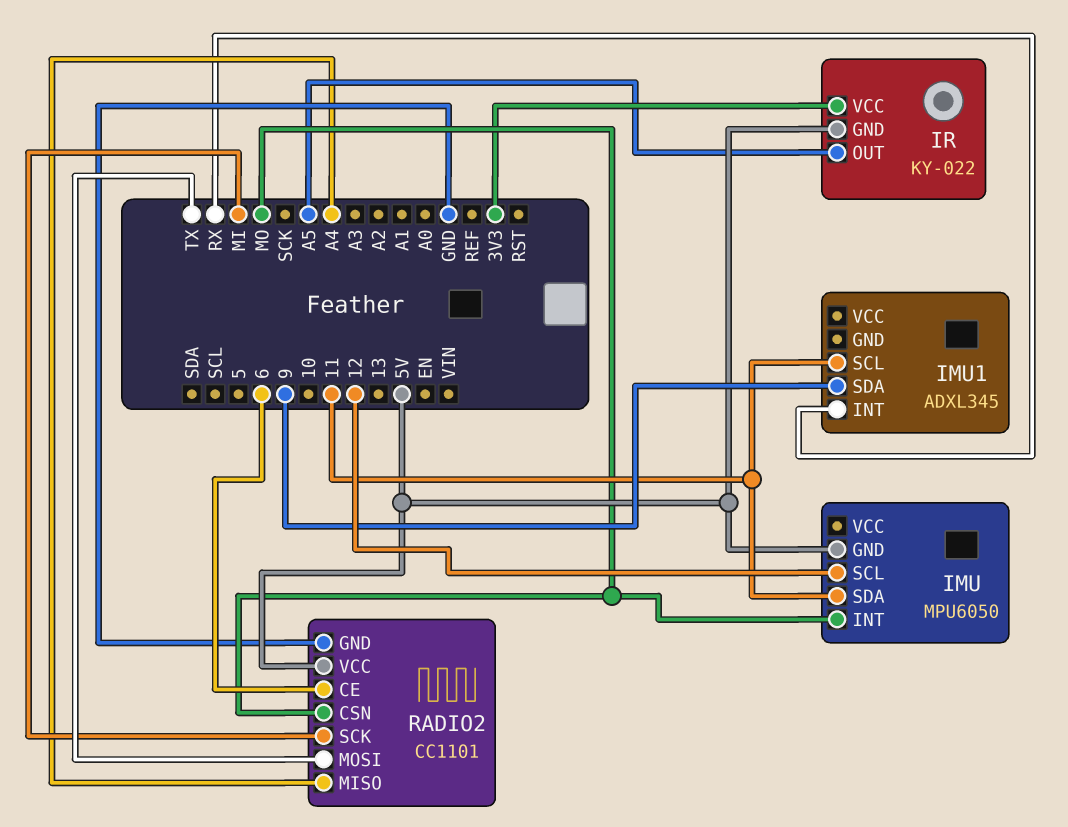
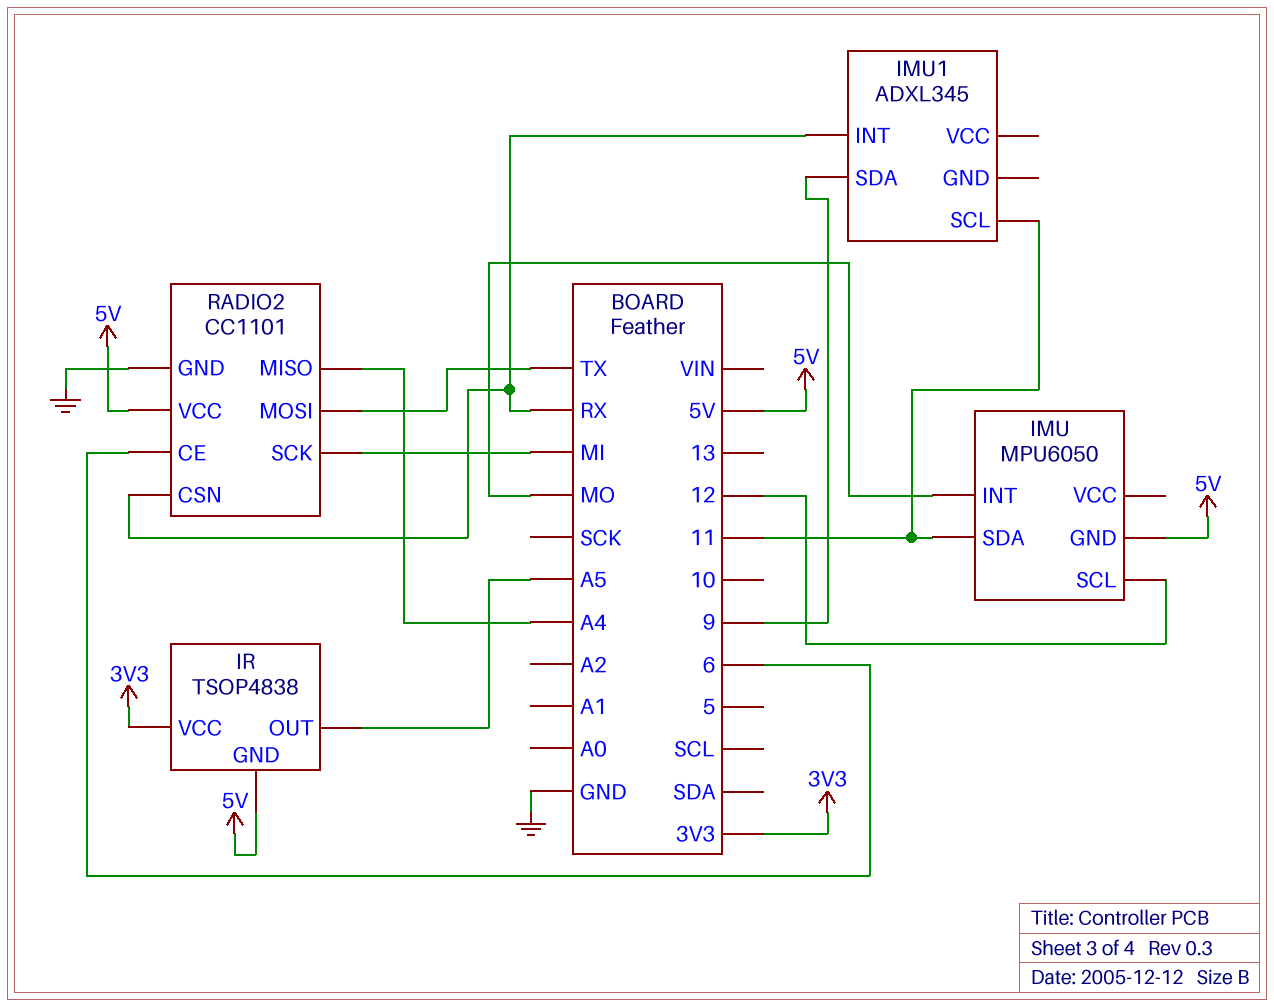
IR: KY-022 -> TSOP4838
RADIO2 pin CSN: MO -> RX

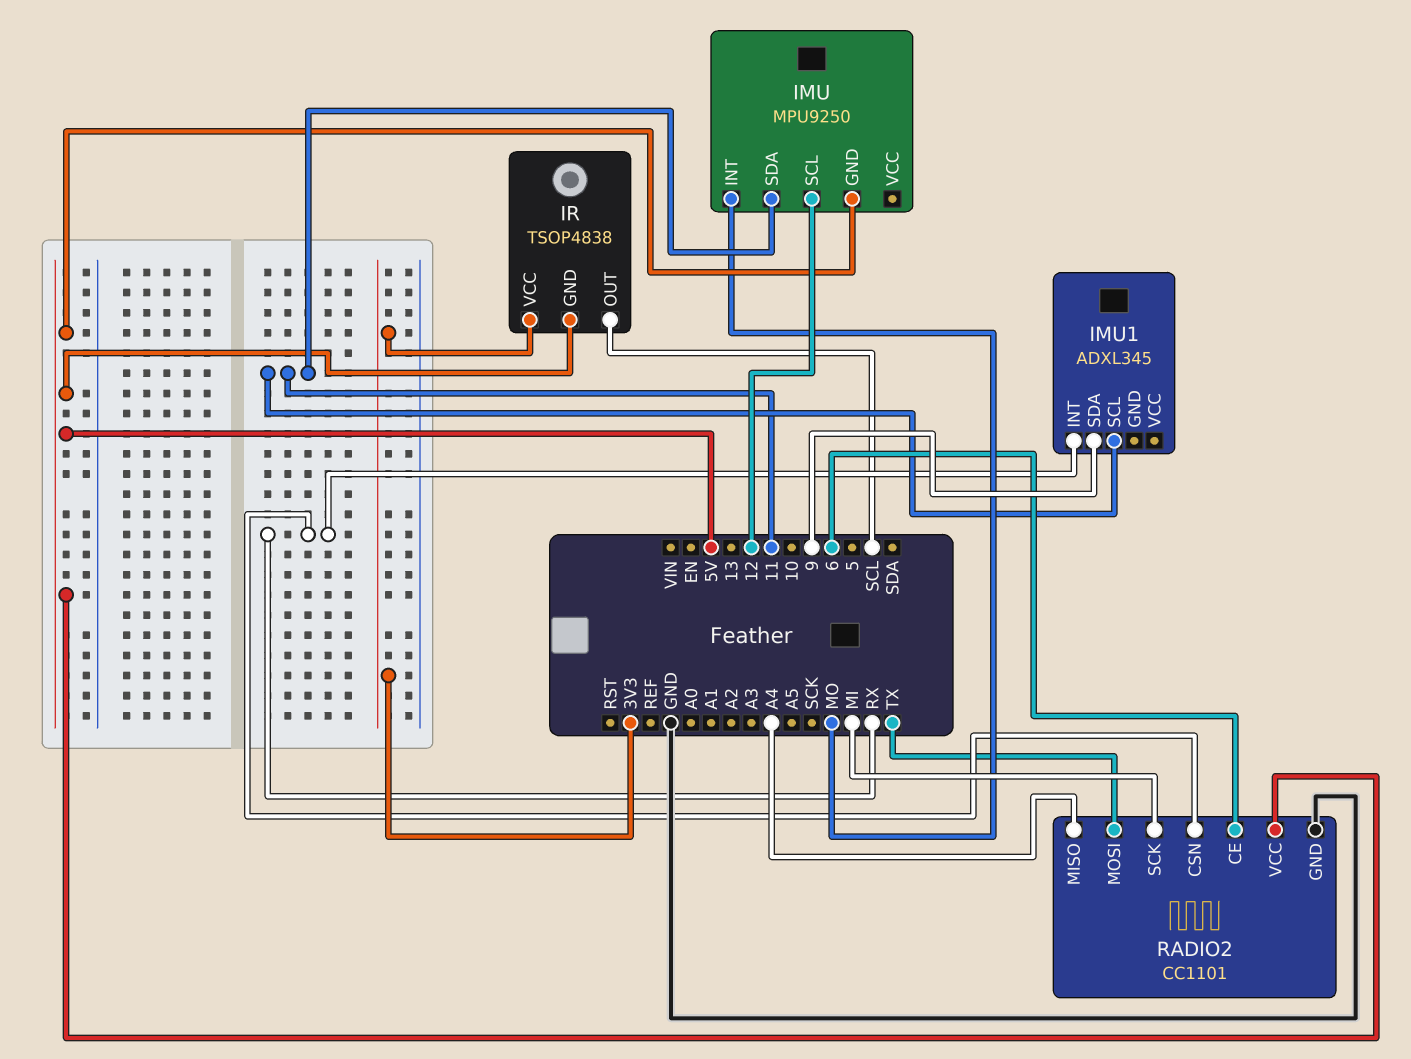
IMU: MPU6050 -> MPU9250
IR pin OUT: A5 -> SCL

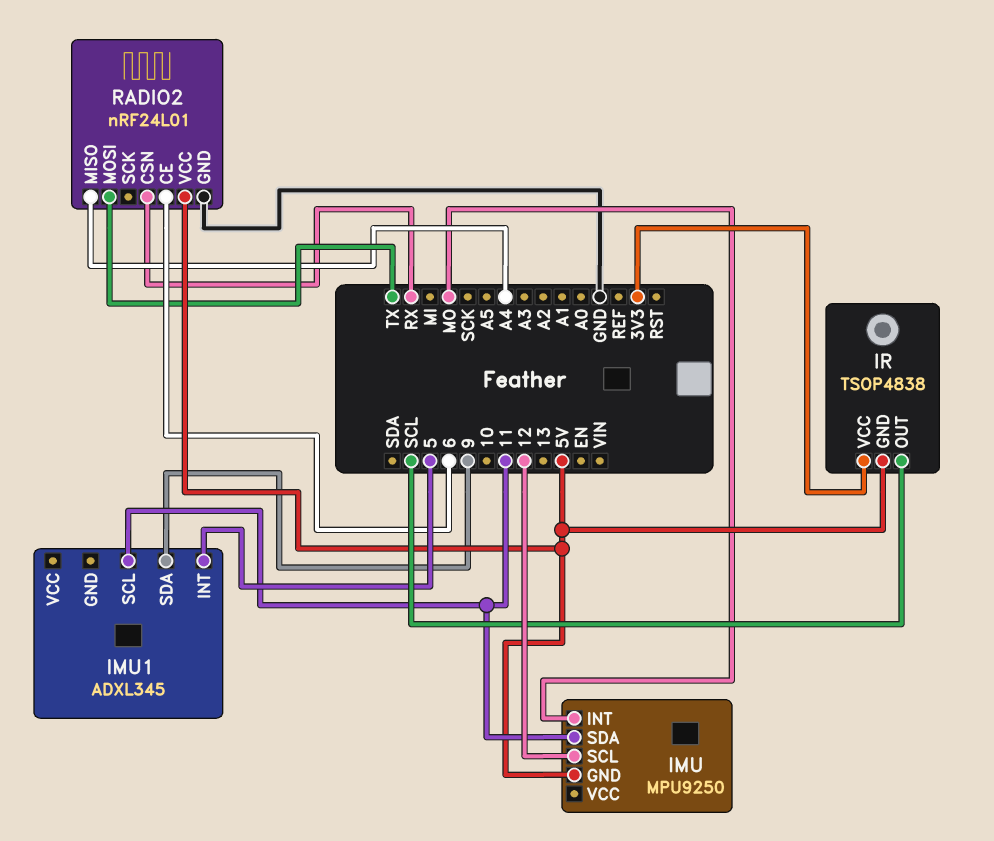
IMU1 pin INT: RX -> 5
RADIO2: CC1101 -> nRF24L01
RADIO2 pin SCK: MI -> none

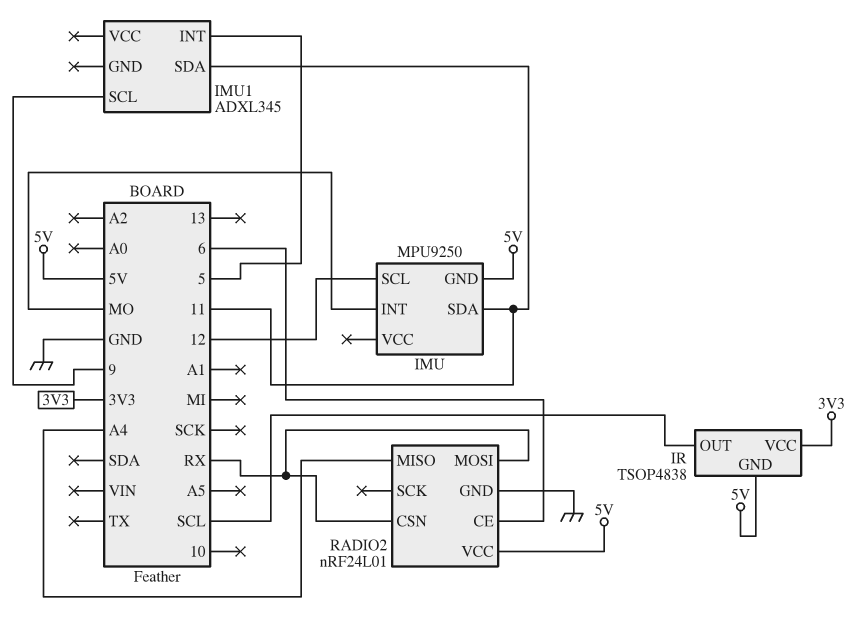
IMU1 pin SCL: 11 -> 9
IMU1 pin SDA: 9 -> 11
RADIO2 pin MOSI: TX -> RX

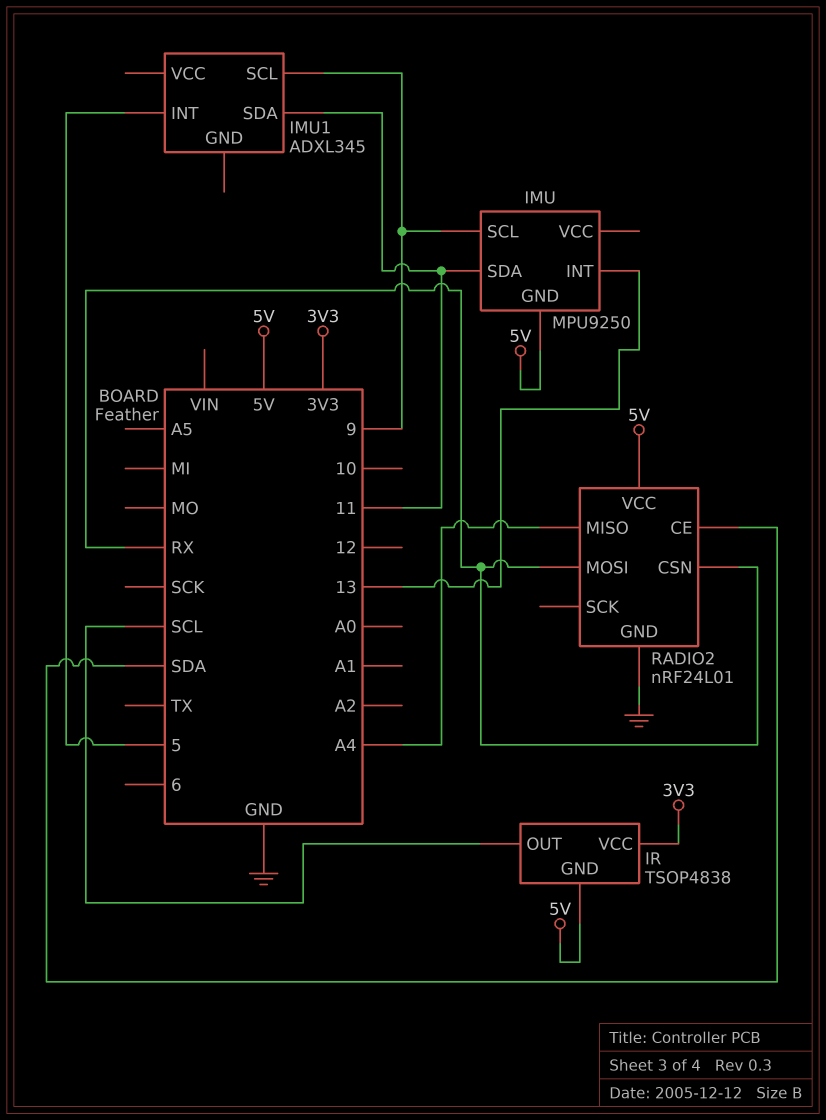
IMU pin INT: MO -> 13
IMU pin SCL: 12 -> 9
RADIO2 pin CE: 6 -> SDA

